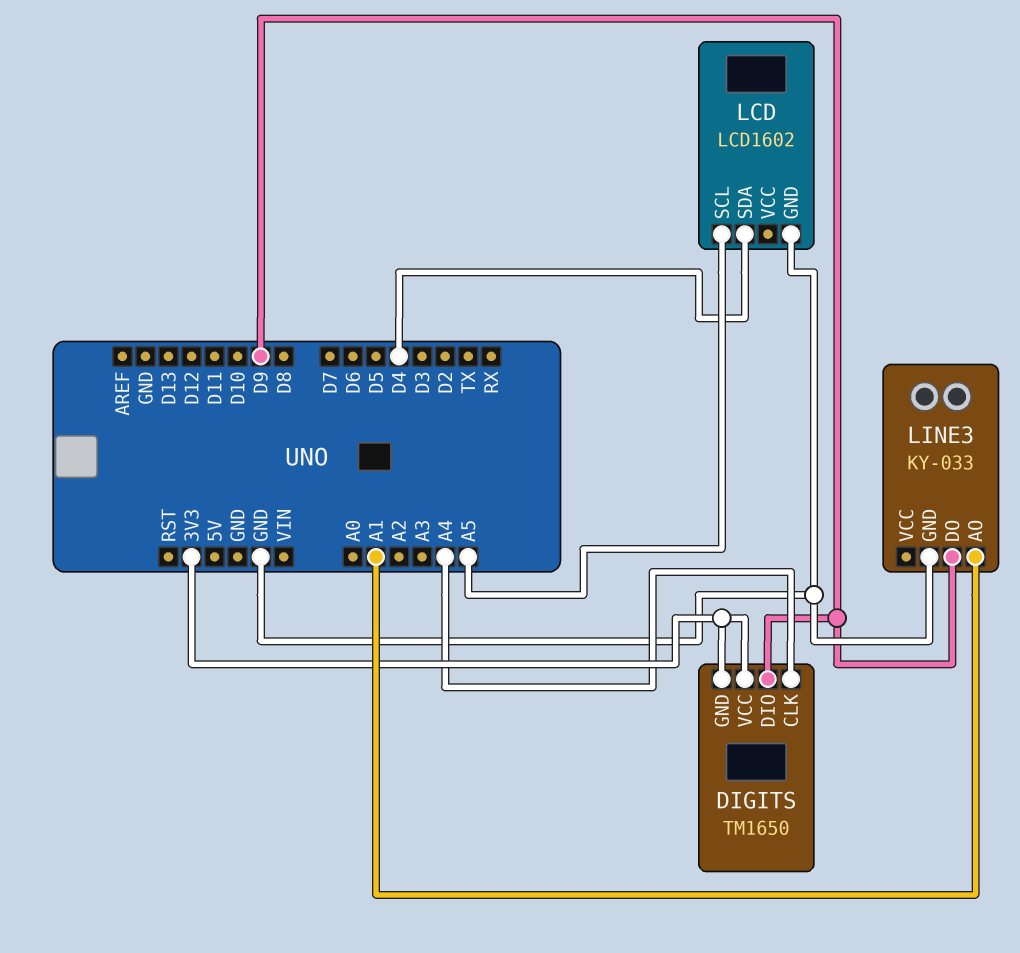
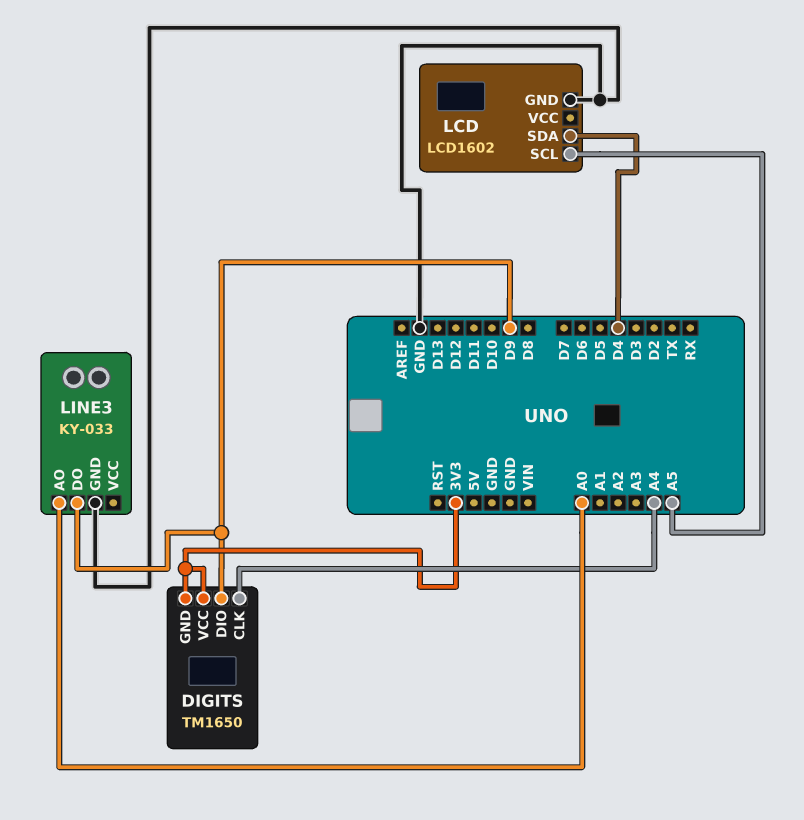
LINE3 pin AO: A1 -> A0

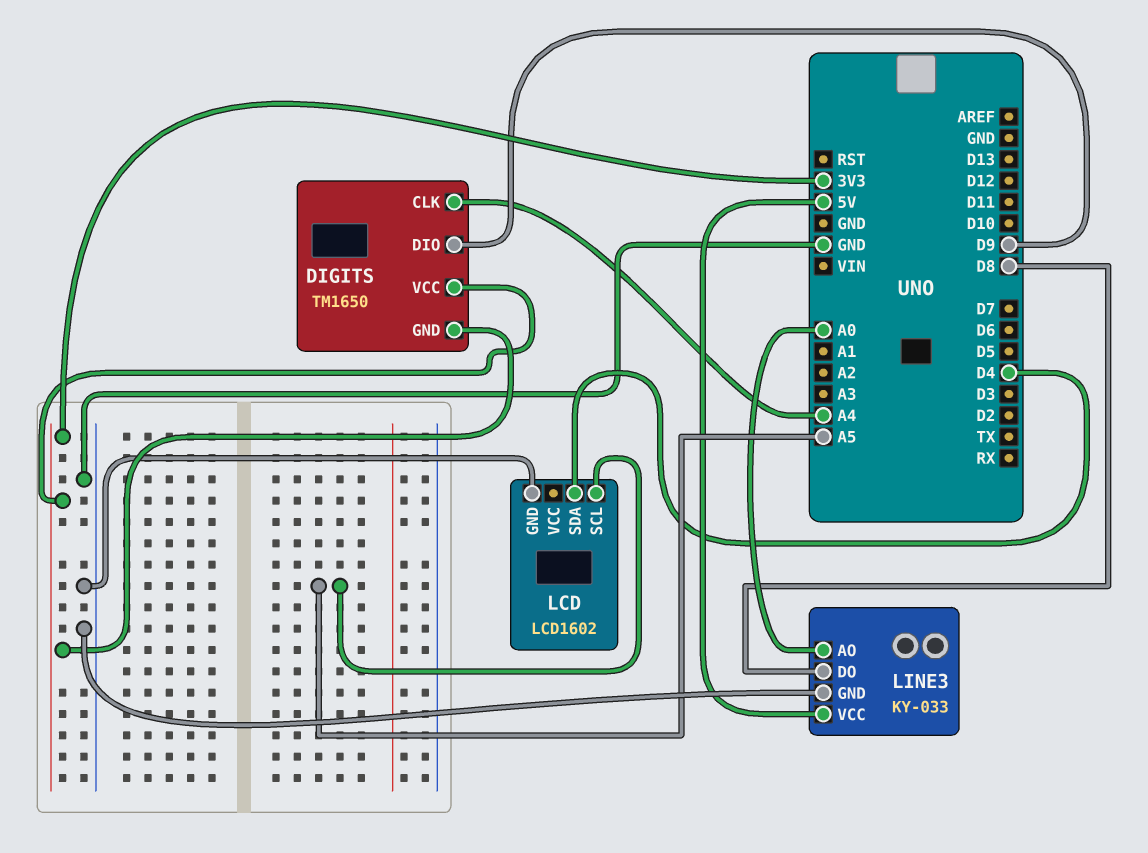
LINE3 pin DO: D9 -> D8
LINE3 pin VCC: none -> 5V

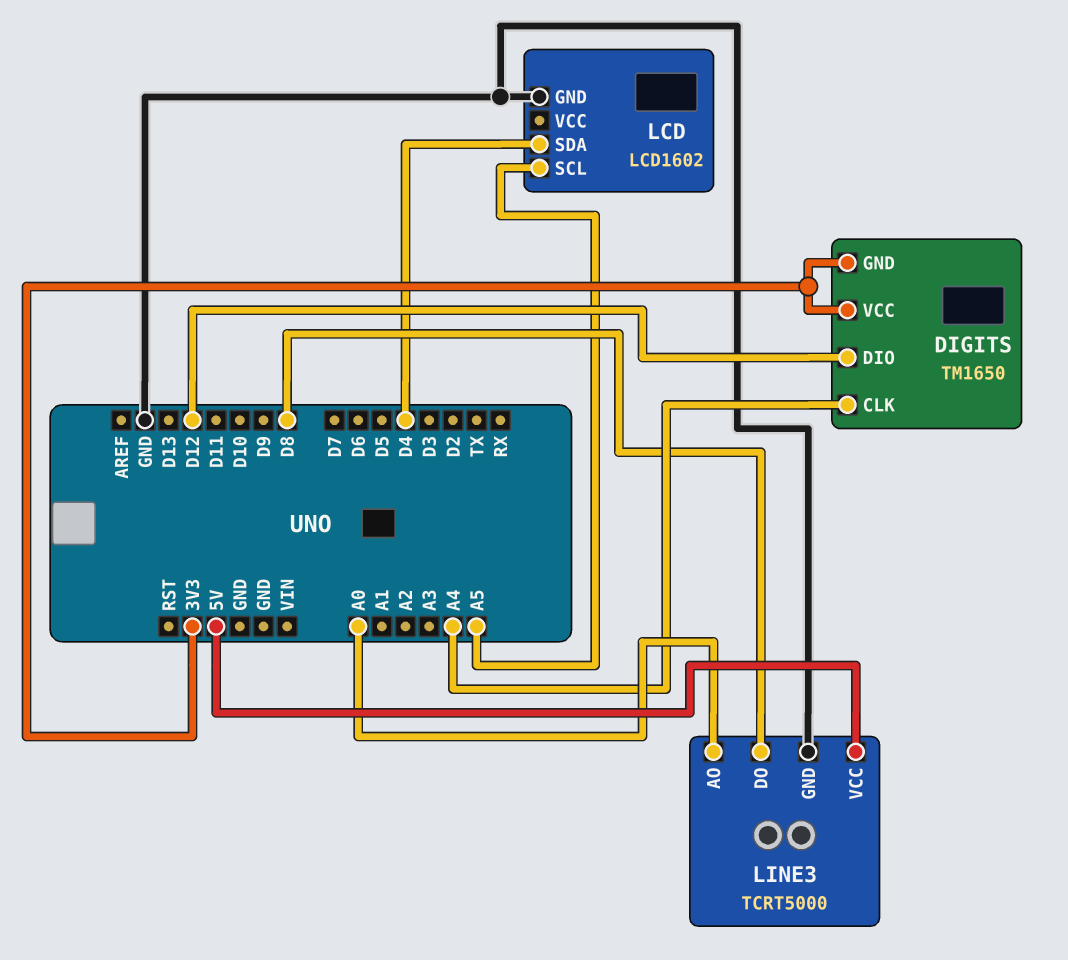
DIGITS pin DIO: D9 -> D12
LINE3: KY-033 -> TCRT5000

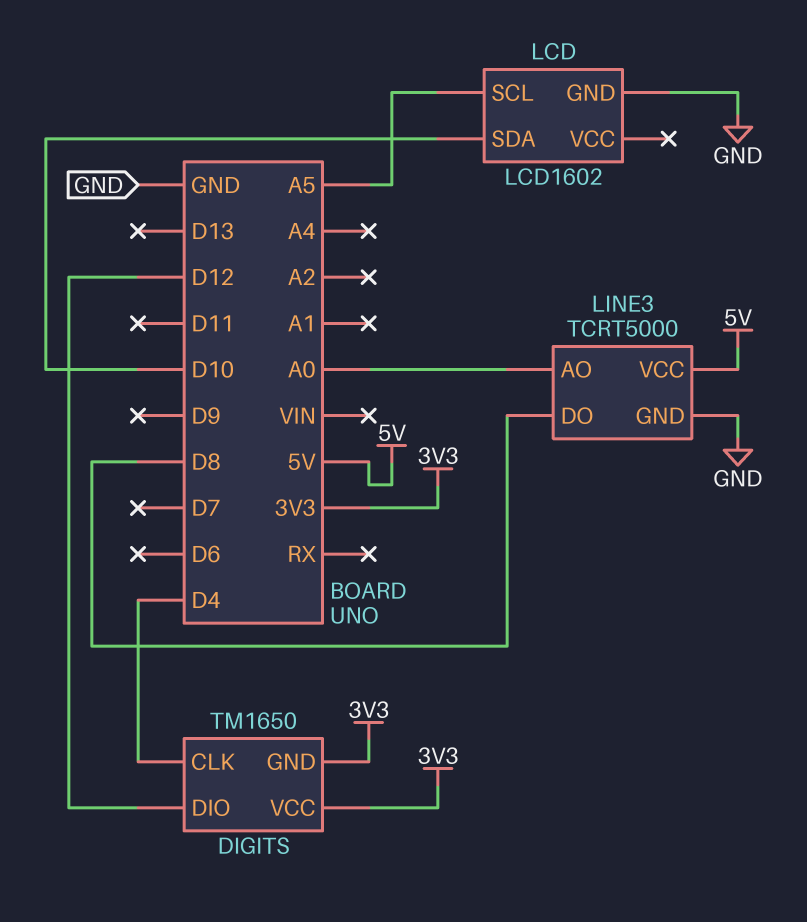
DIGITS pin CLK: A4 -> D4
LCD pin SDA: D4 -> D10

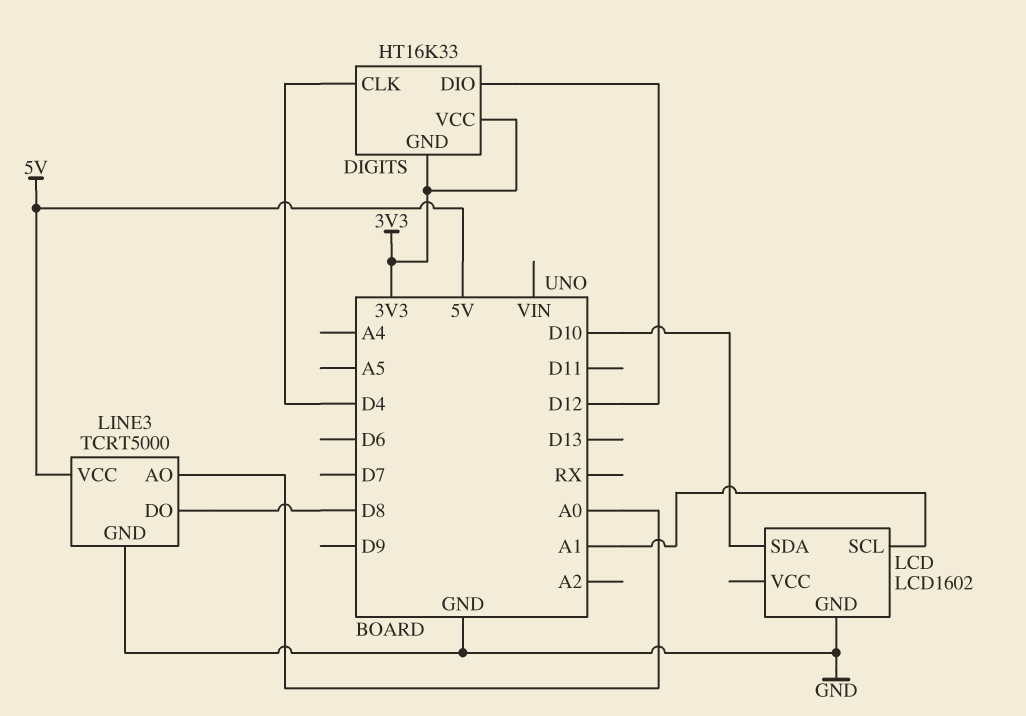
DIGITS: TM1650 -> HT16K33
LCD pin SCL: A5 -> A1

